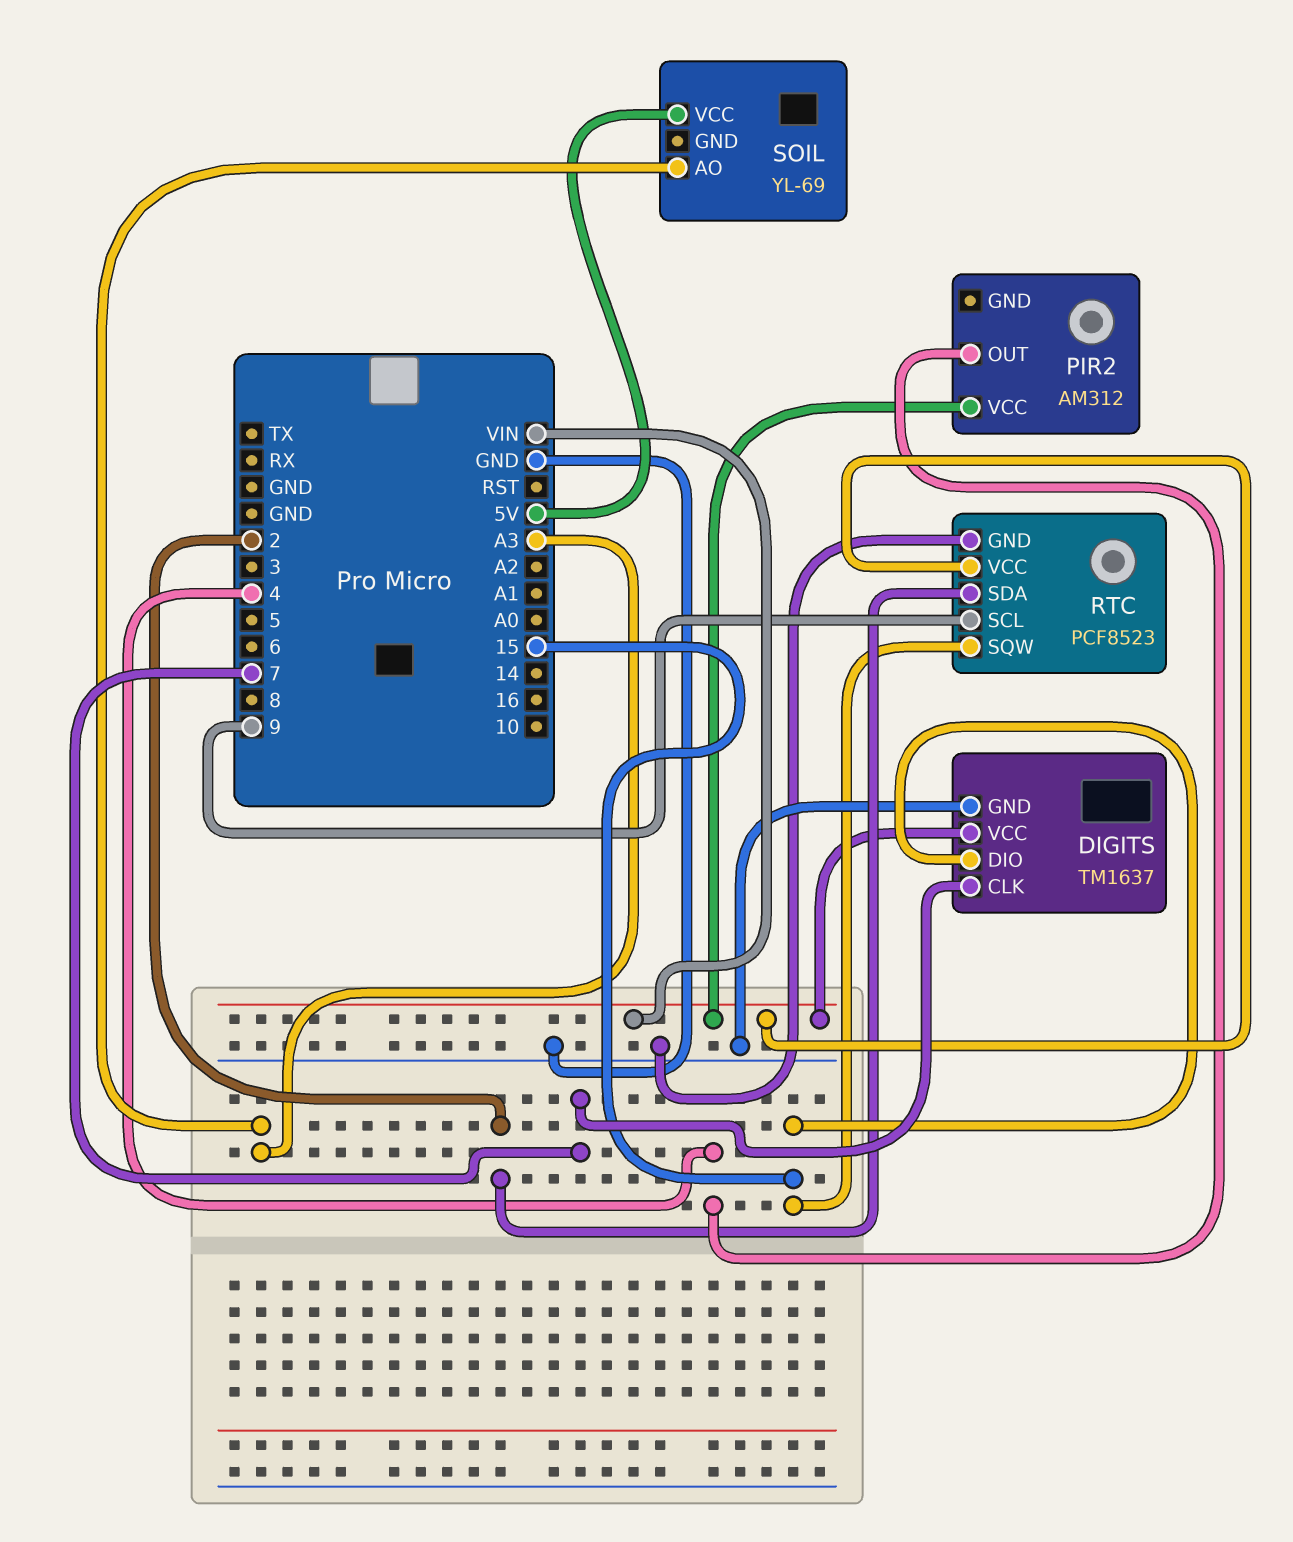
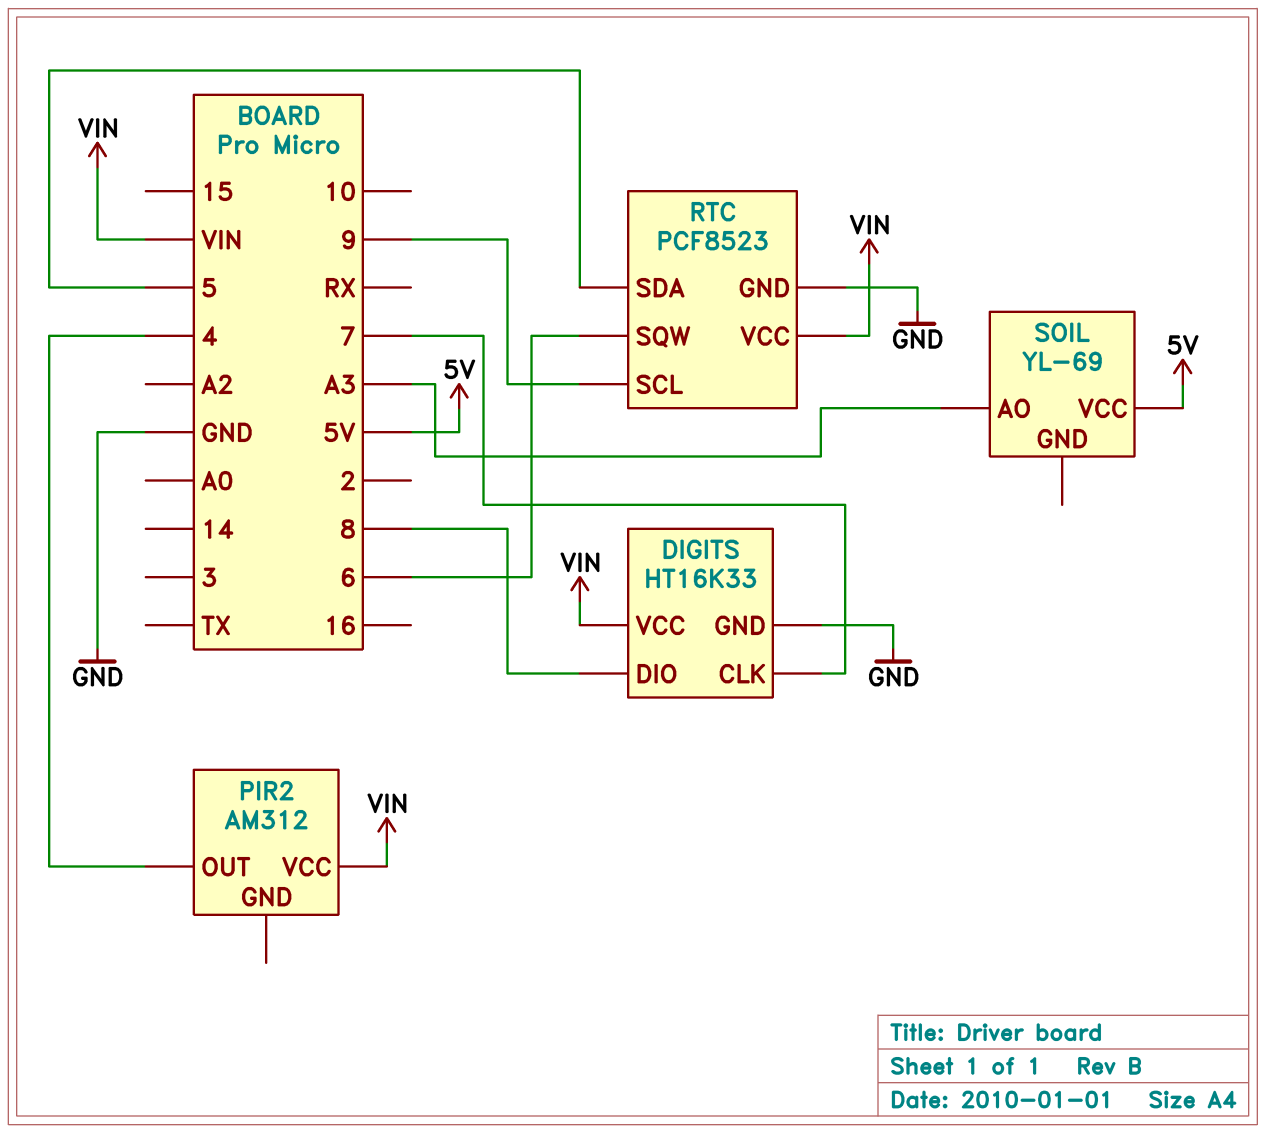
DIGITS: TM1637 -> HT16K33
DIGITS pin DIO: 15 -> 8
RTC pin SDA: 2 -> 5
RTC pin SQW: 15 -> 6

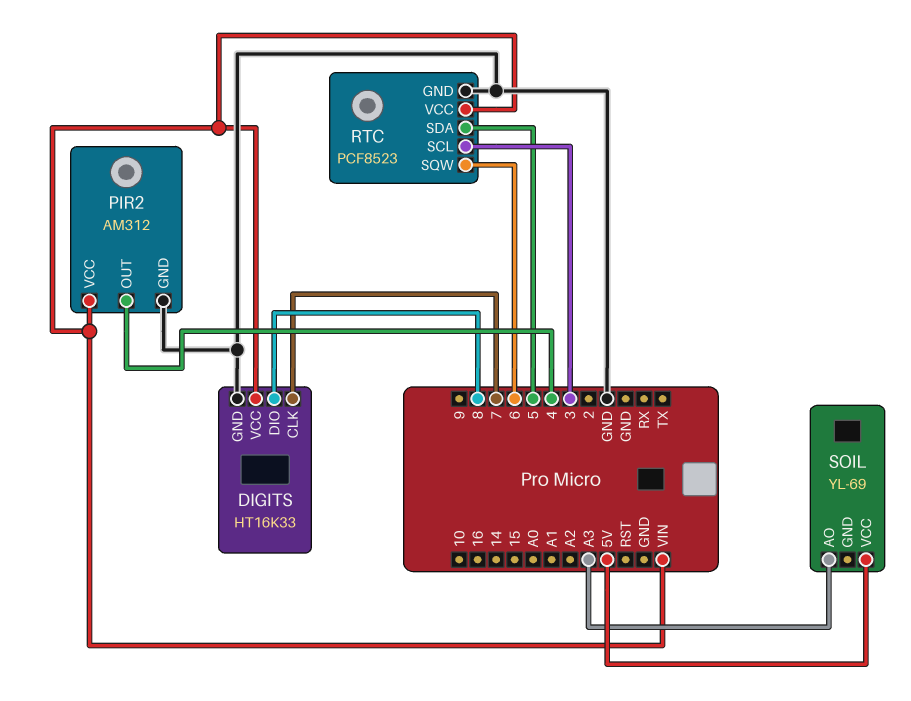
PIR2 pin GND: none -> GND
RTC pin SCL: 9 -> 3

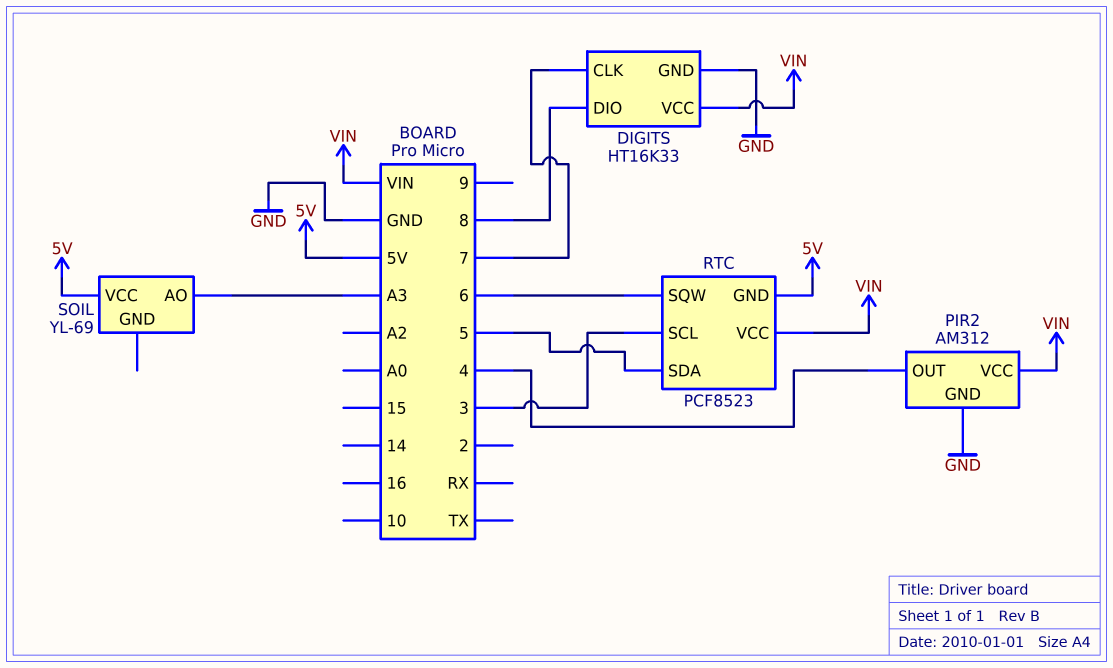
RTC pin GND: GND -> 5V

